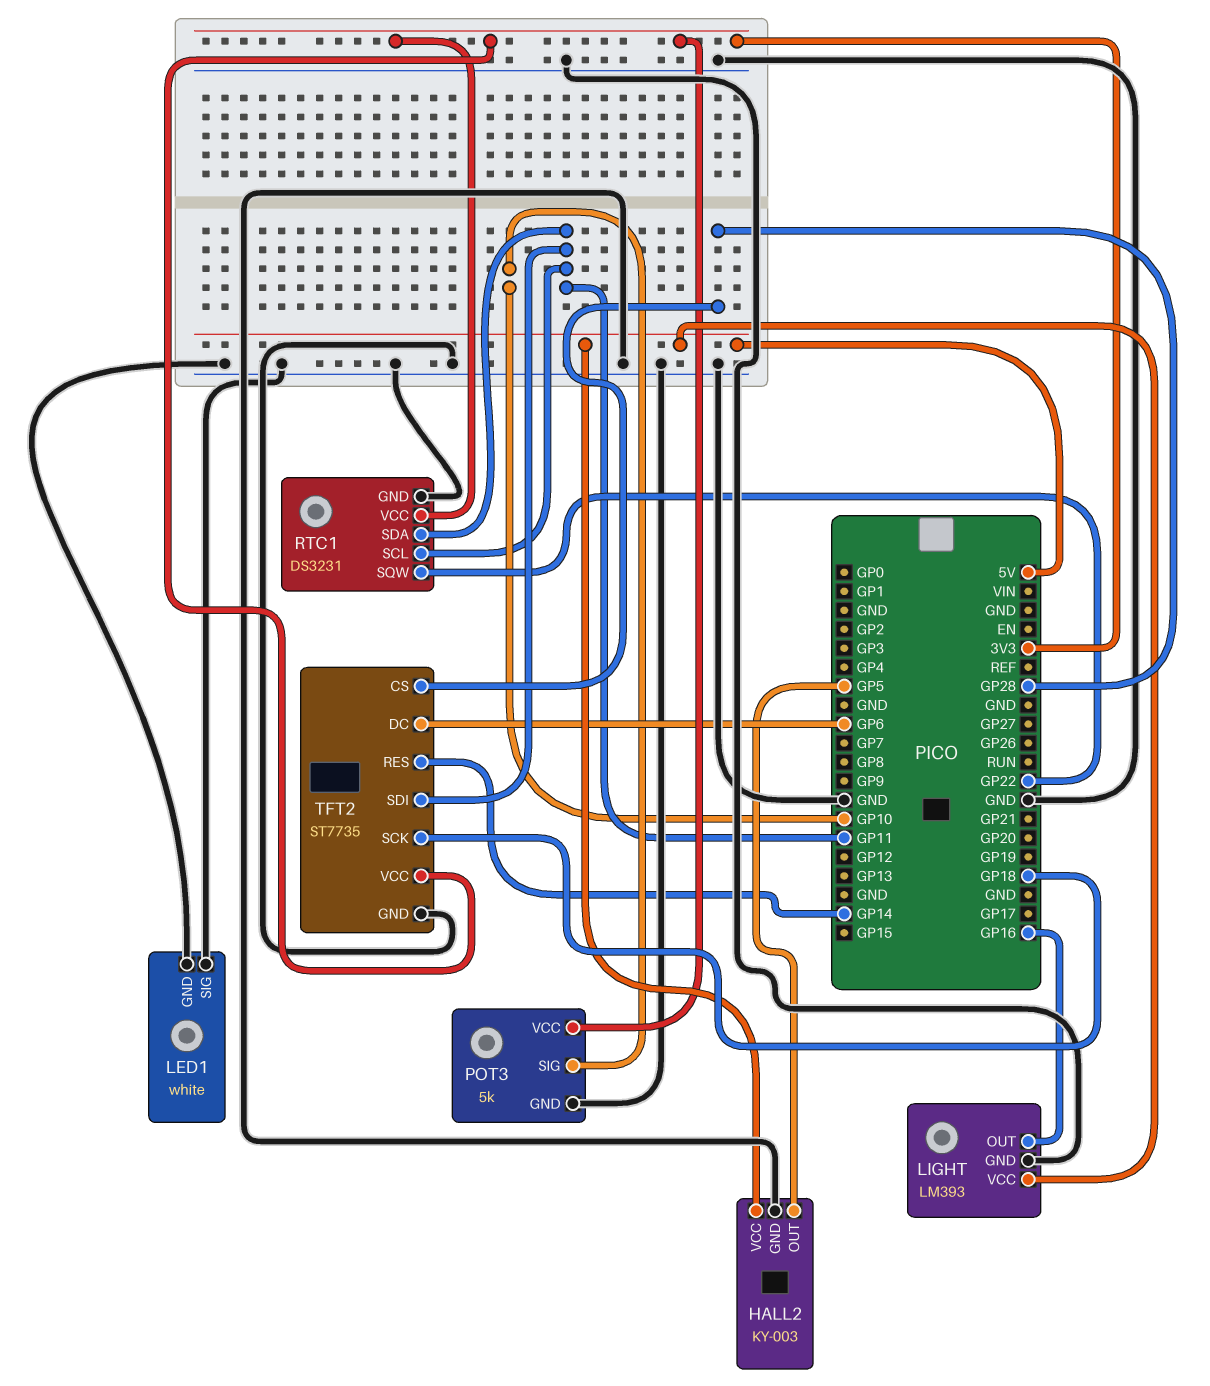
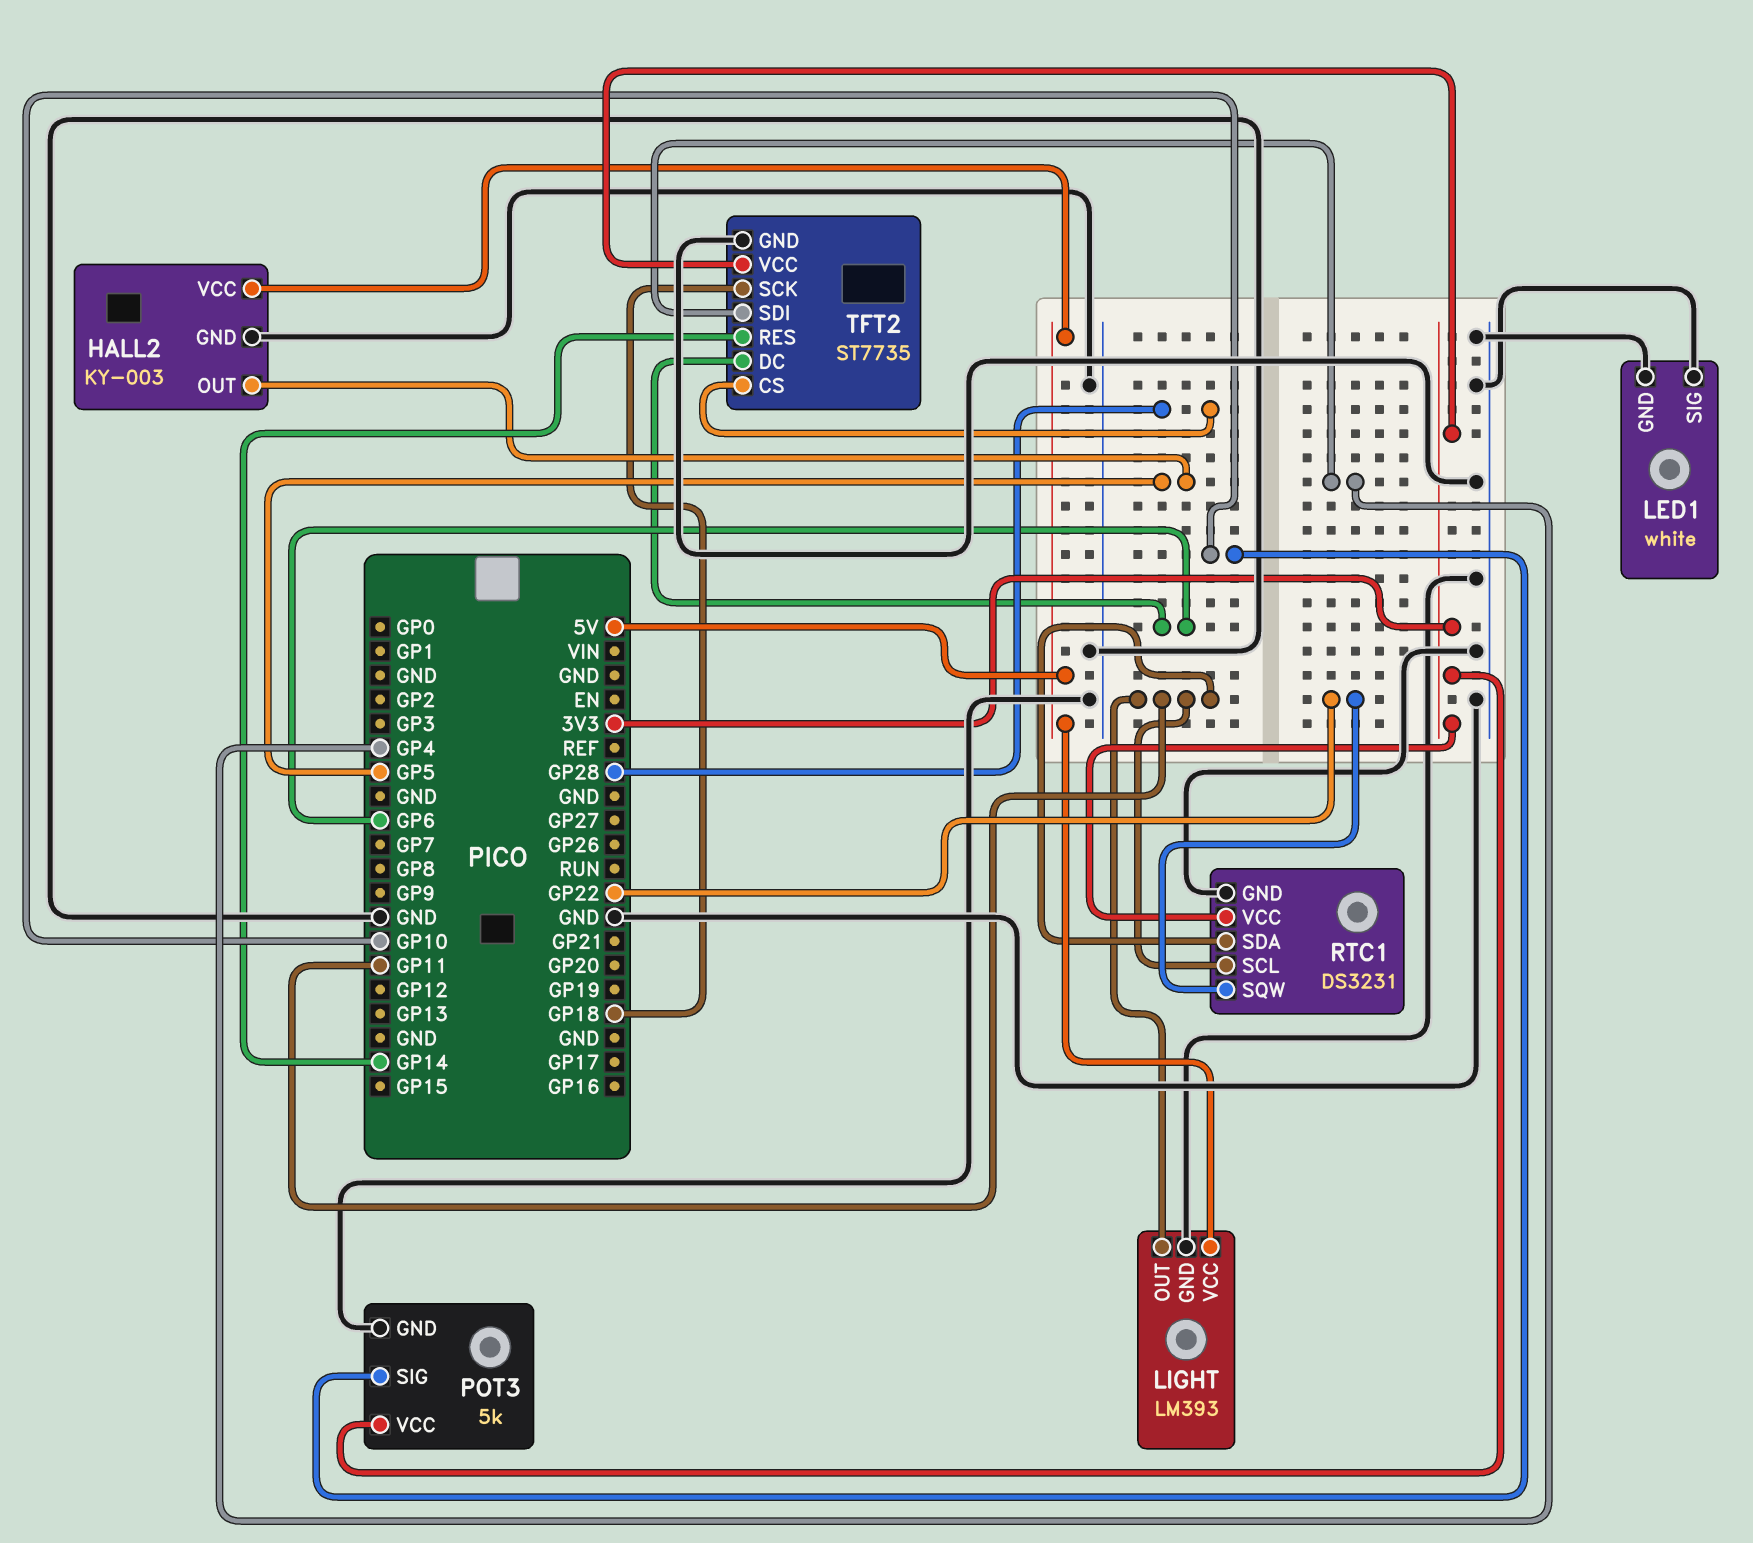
LIGHT pin OUT: GP16 -> GP11
TFT2 pin SDI: GP11 -> GP4

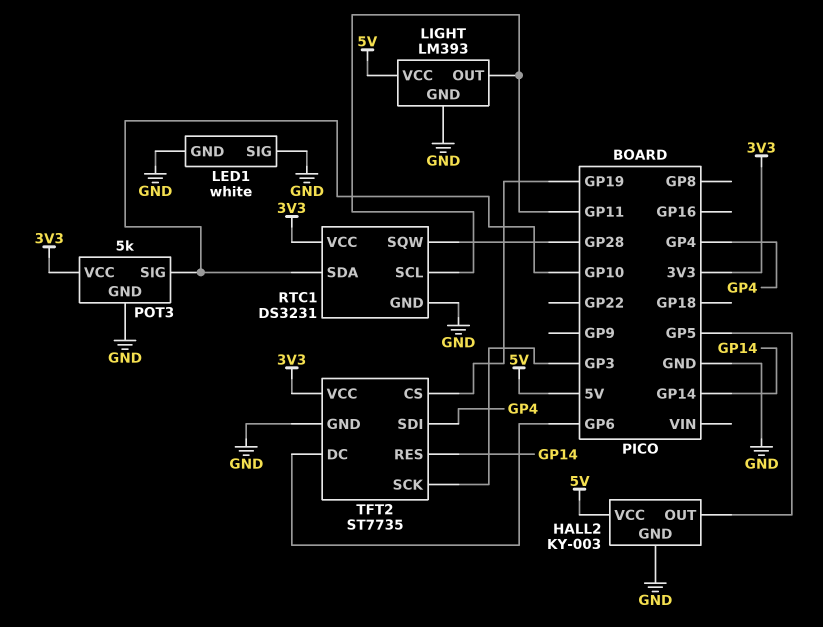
RTC1 pin SDA: GP11 -> GP10
RTC1 pin SQW: GP22 -> GP28
TFT2 pin CS: GP28 -> GP19
TFT2 pin SCK: GP18 -> GP3

